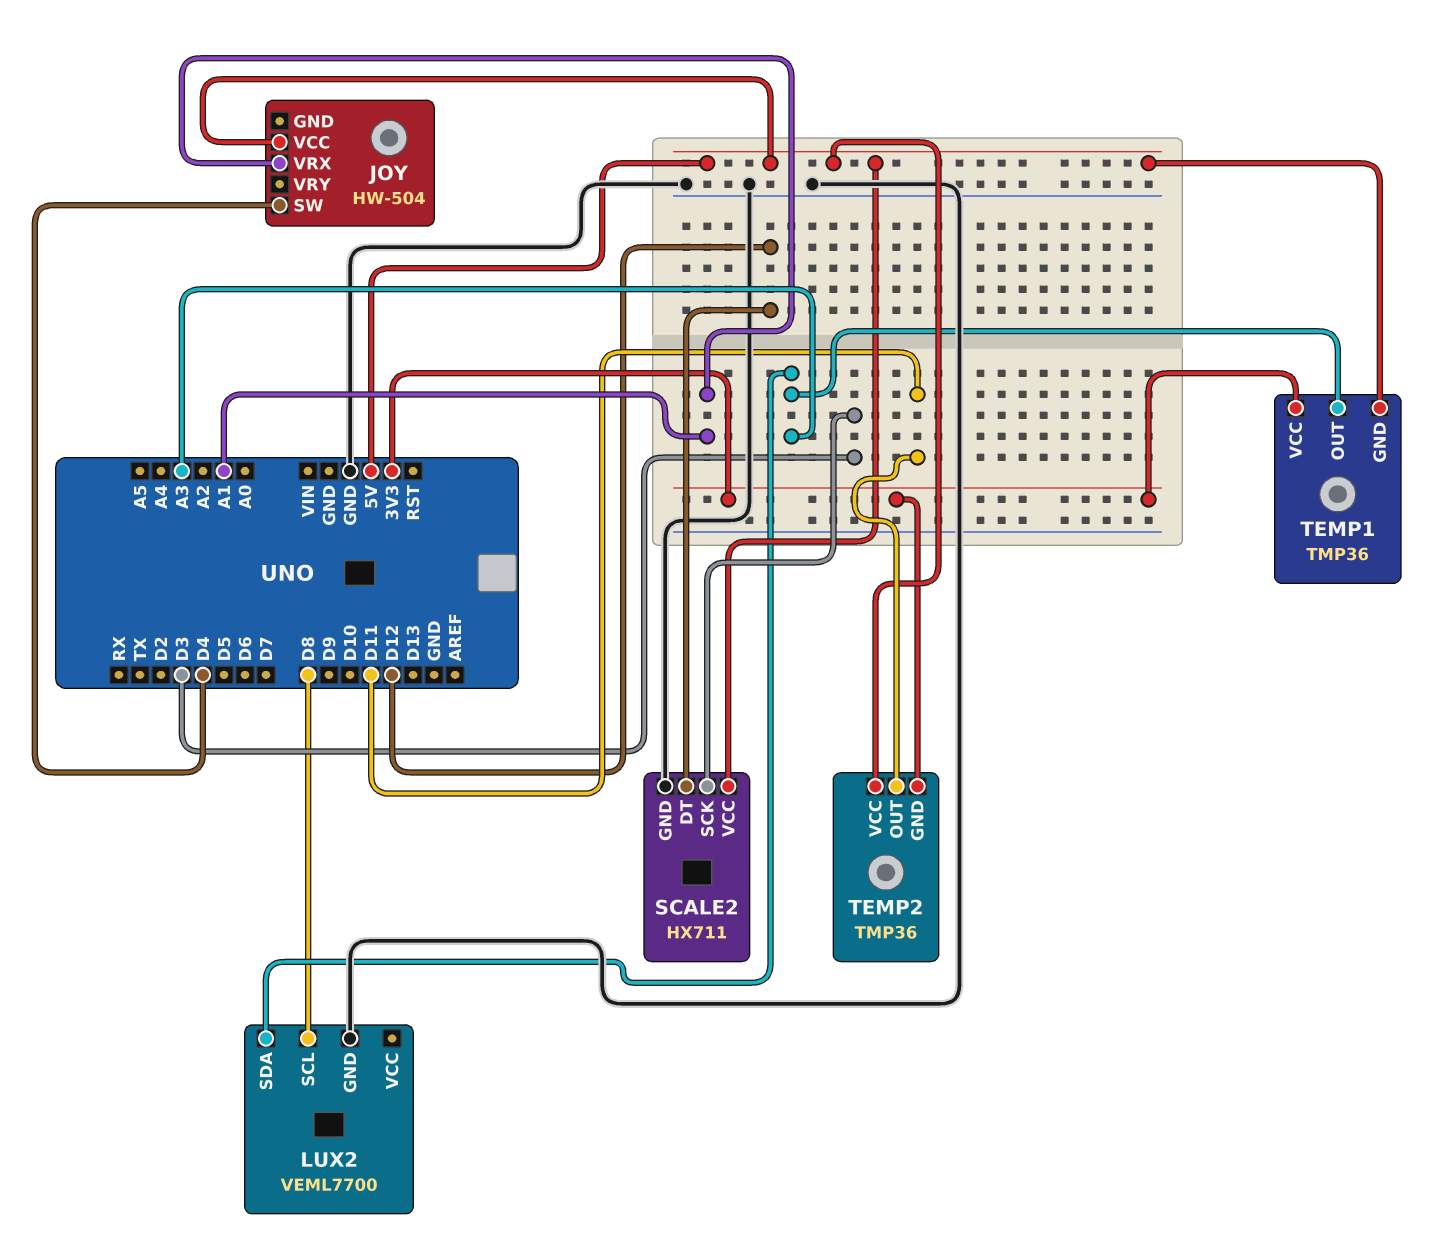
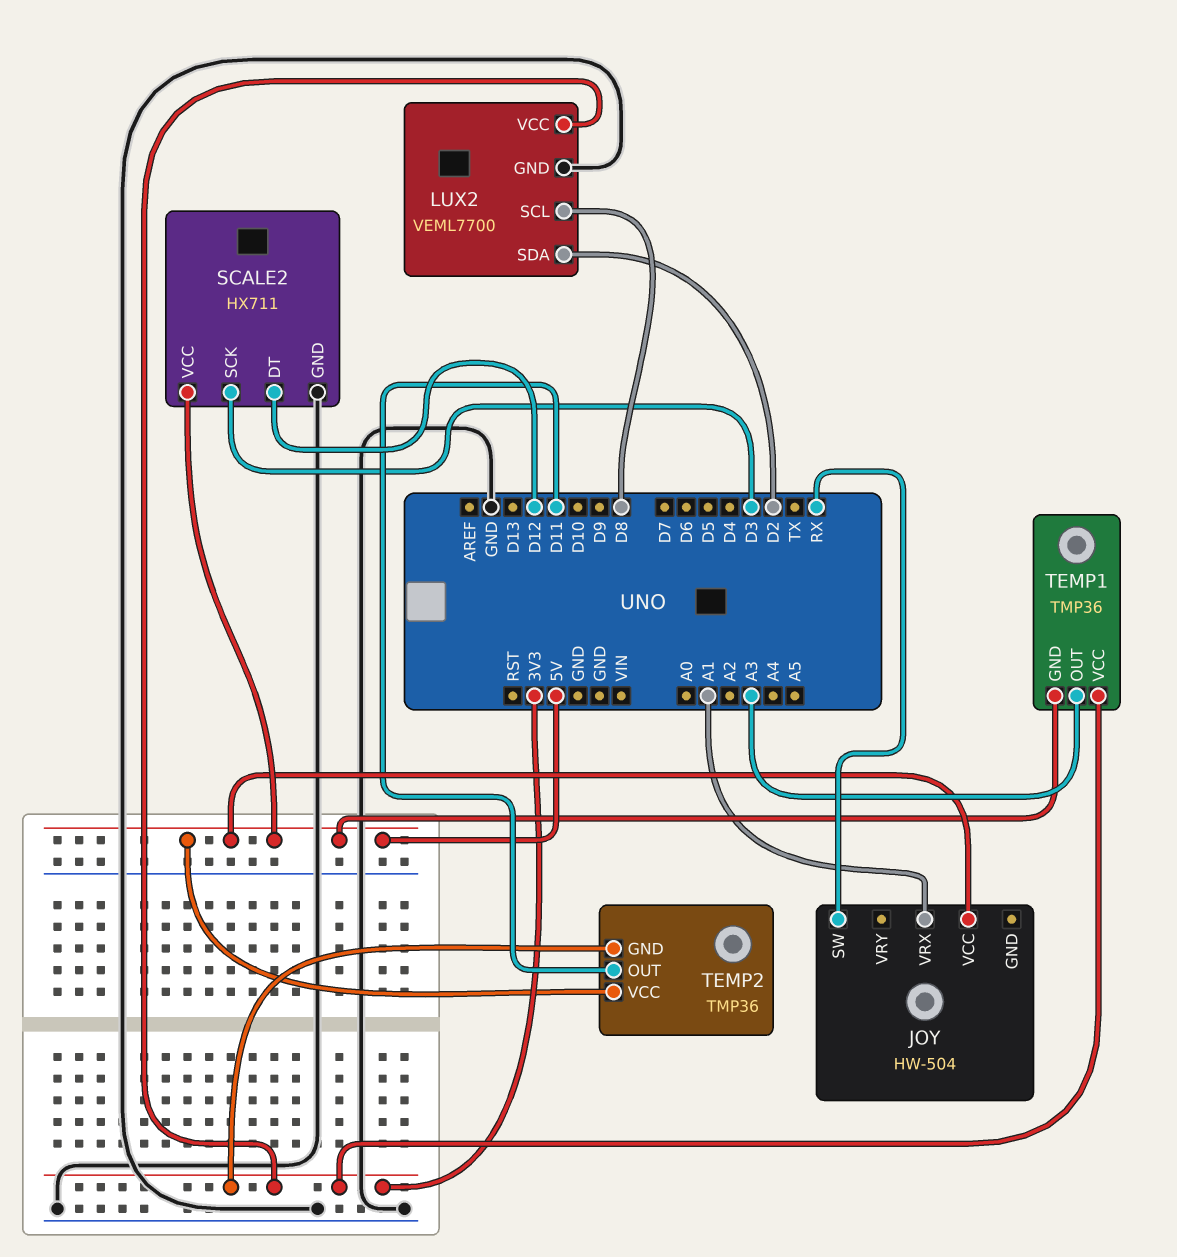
JOY pin SW: D4 -> RX
LUX2 pin SDA: A3 -> D2
LUX2 pin VCC: none -> 3V3

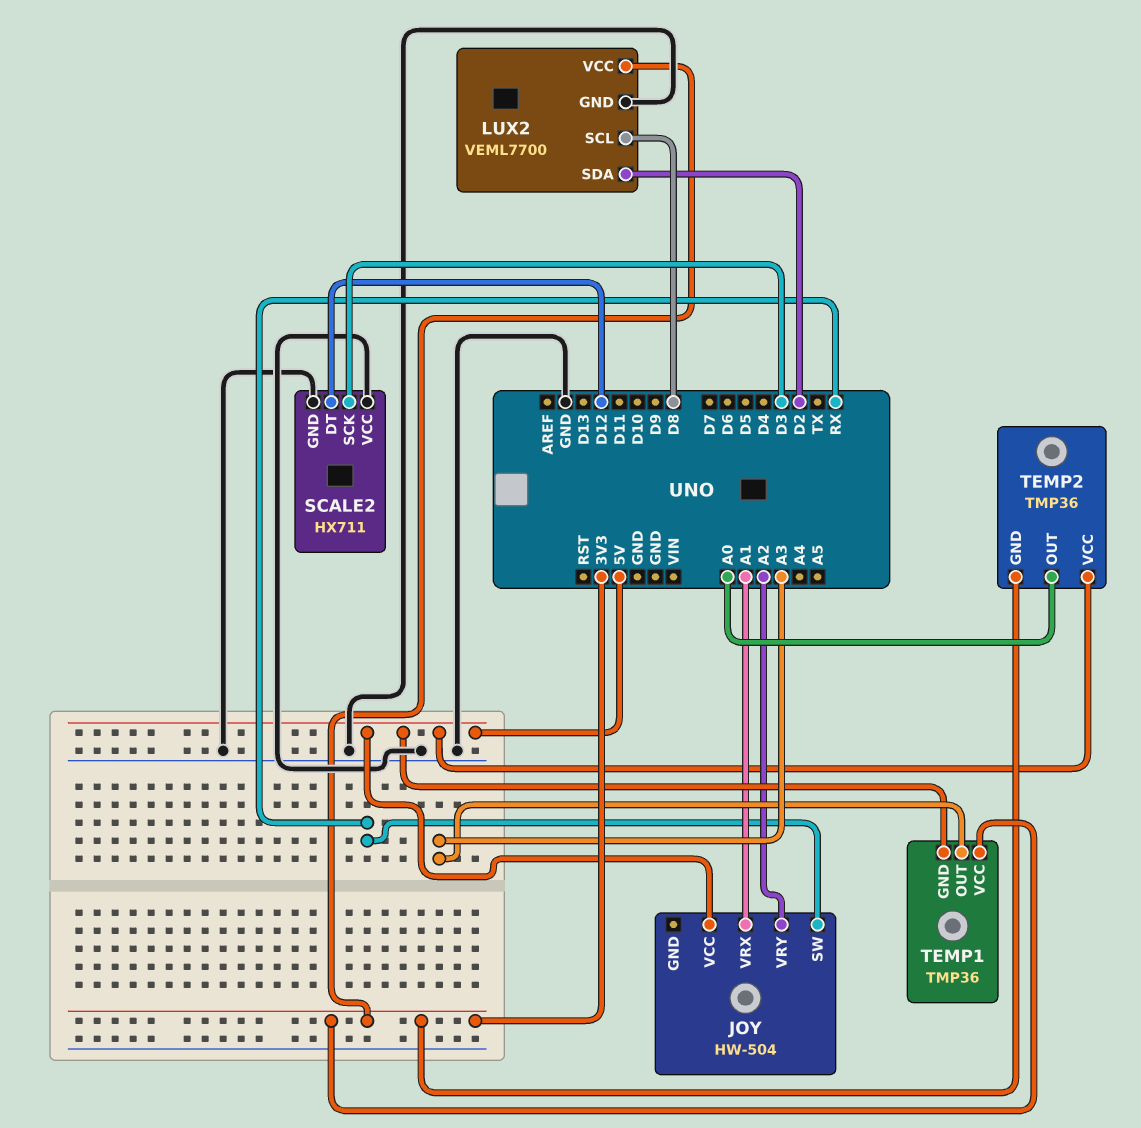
JOY pin VRY: none -> A2
SCALE2 pin VCC: 5V -> GND
TEMP2 pin OUT: D11 -> A0

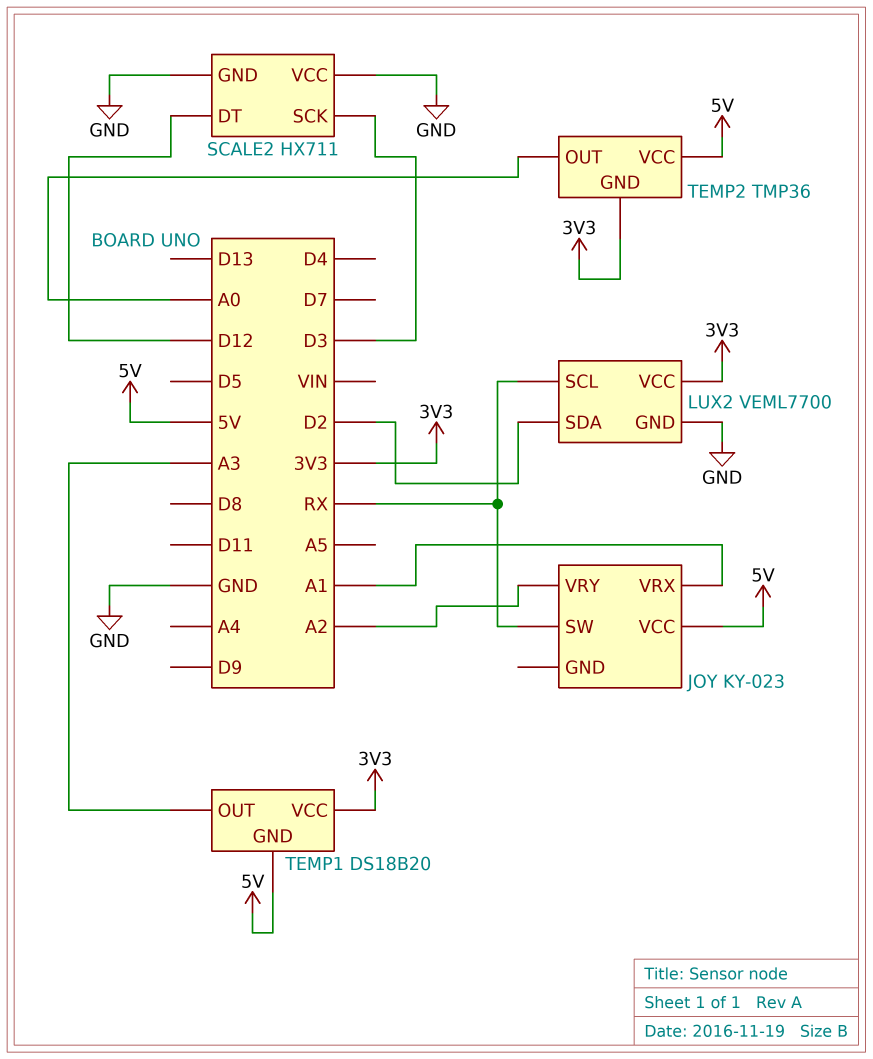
JOY: HW-504 -> KY-023
LUX2 pin SCL: D8 -> RX
TEMP1: TMP36 -> DS18B20

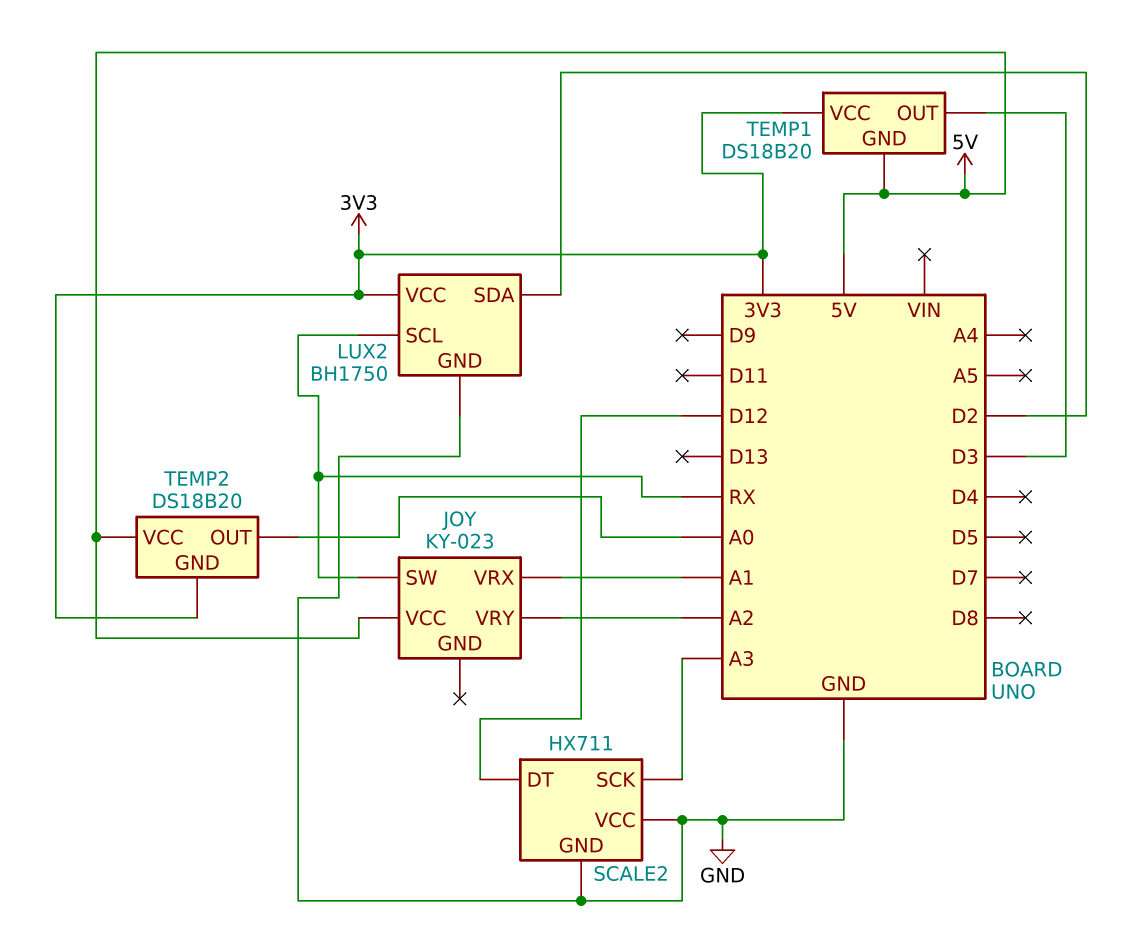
LUX2: VEML7700 -> BH1750
SCALE2 pin SCK: D3 -> A3
TEMP1 pin OUT: A3 -> D3
TEMP2: TMP36 -> DS18B20

